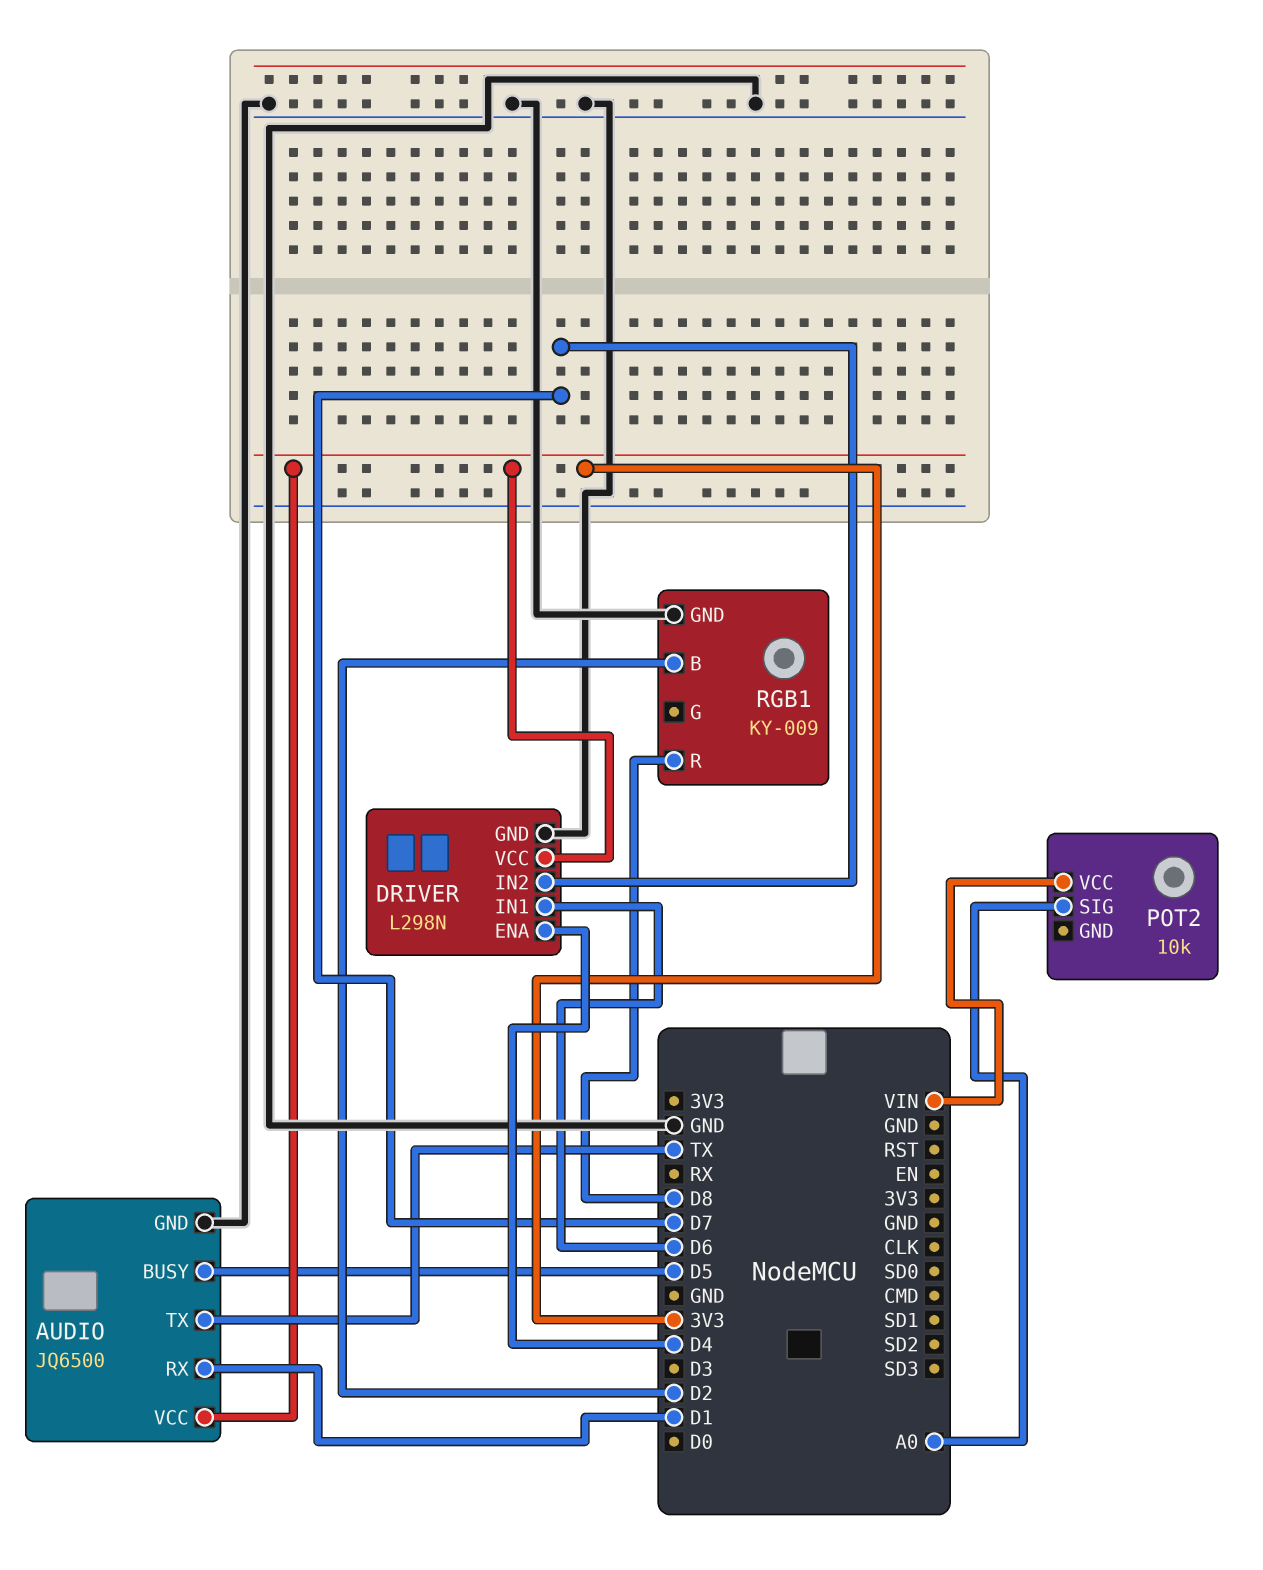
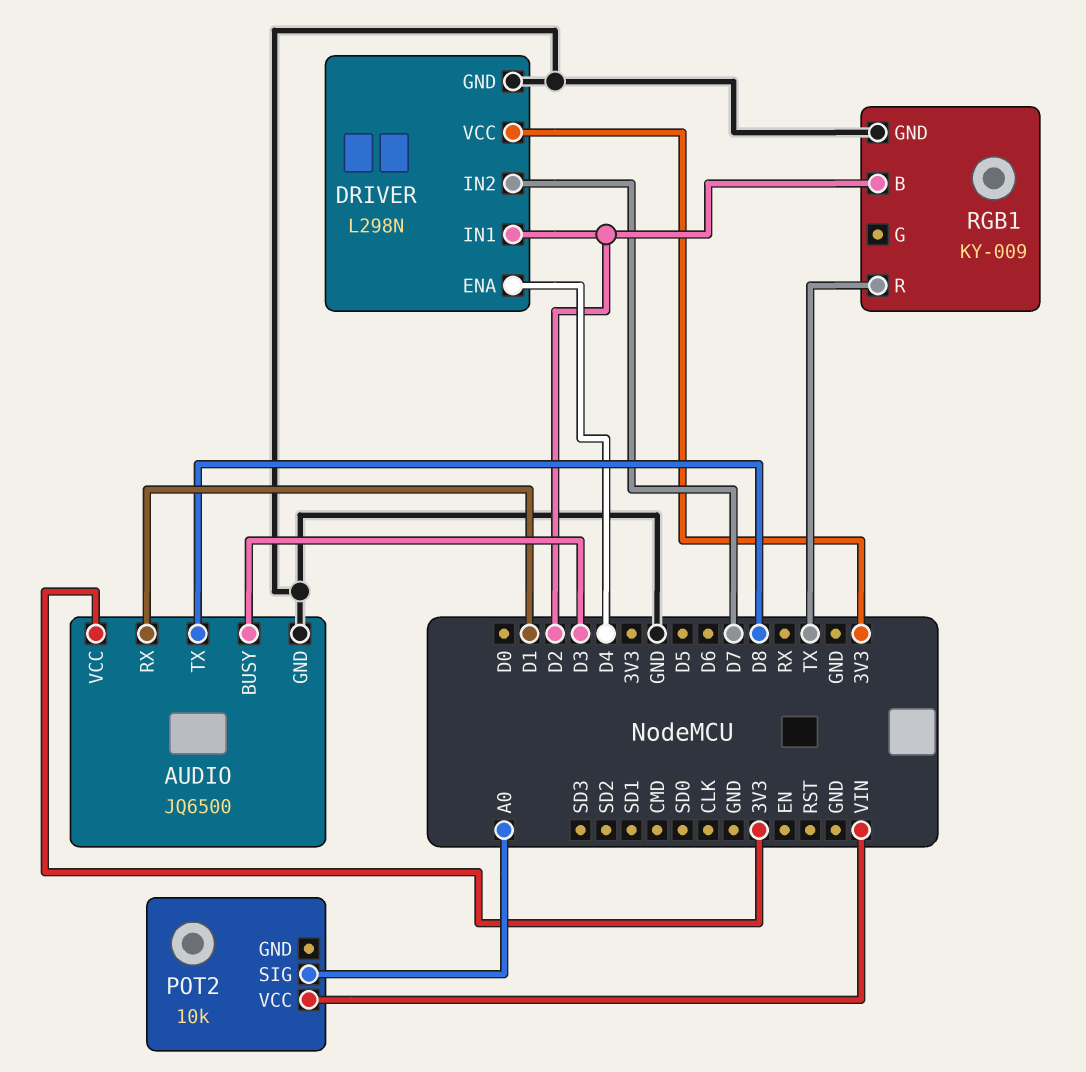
AUDIO pin BUSY: D5 -> D3
AUDIO pin TX: TX -> D8
DRIVER pin IN1: D6 -> D2
RGB1 pin R: D8 -> TX

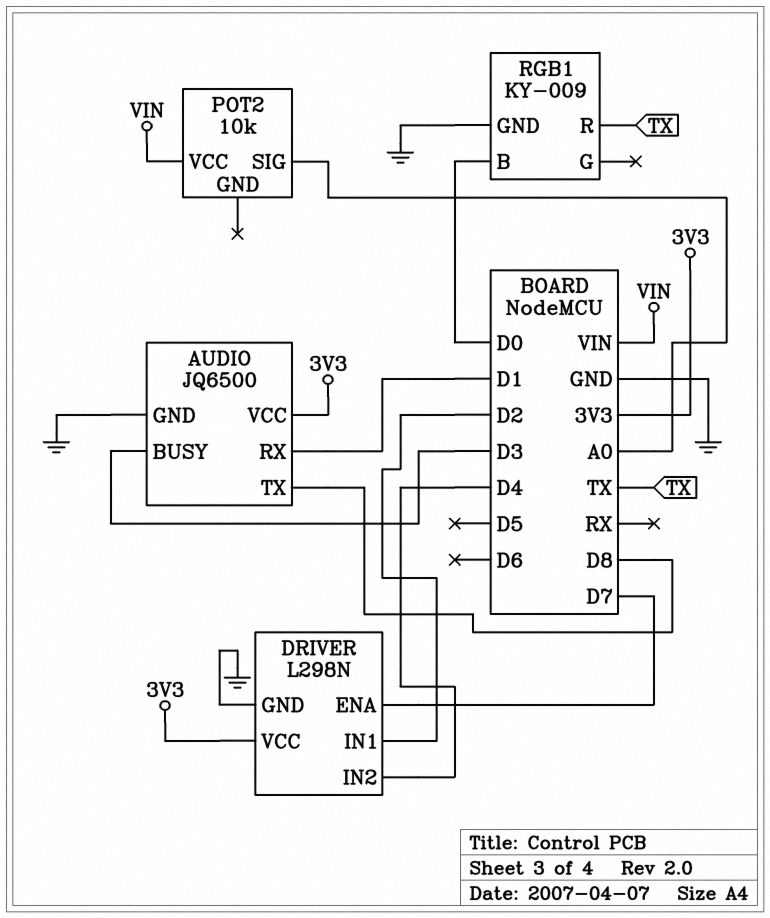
DRIVER pin ENA: D4 -> D7
DRIVER pin IN2: D7 -> D4
RGB1 pin B: D2 -> D0

